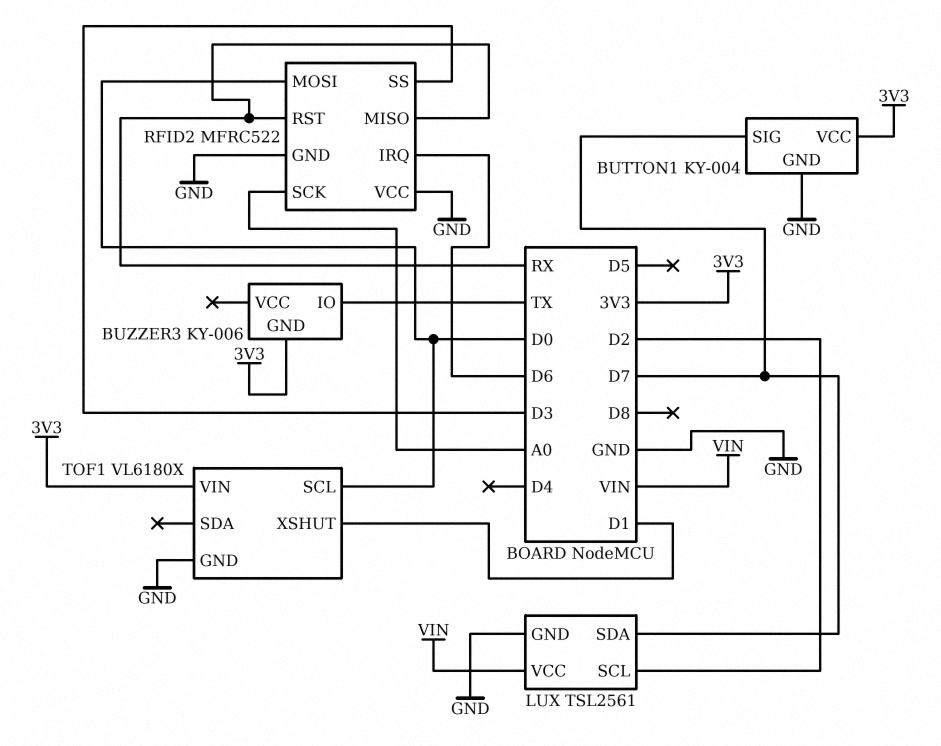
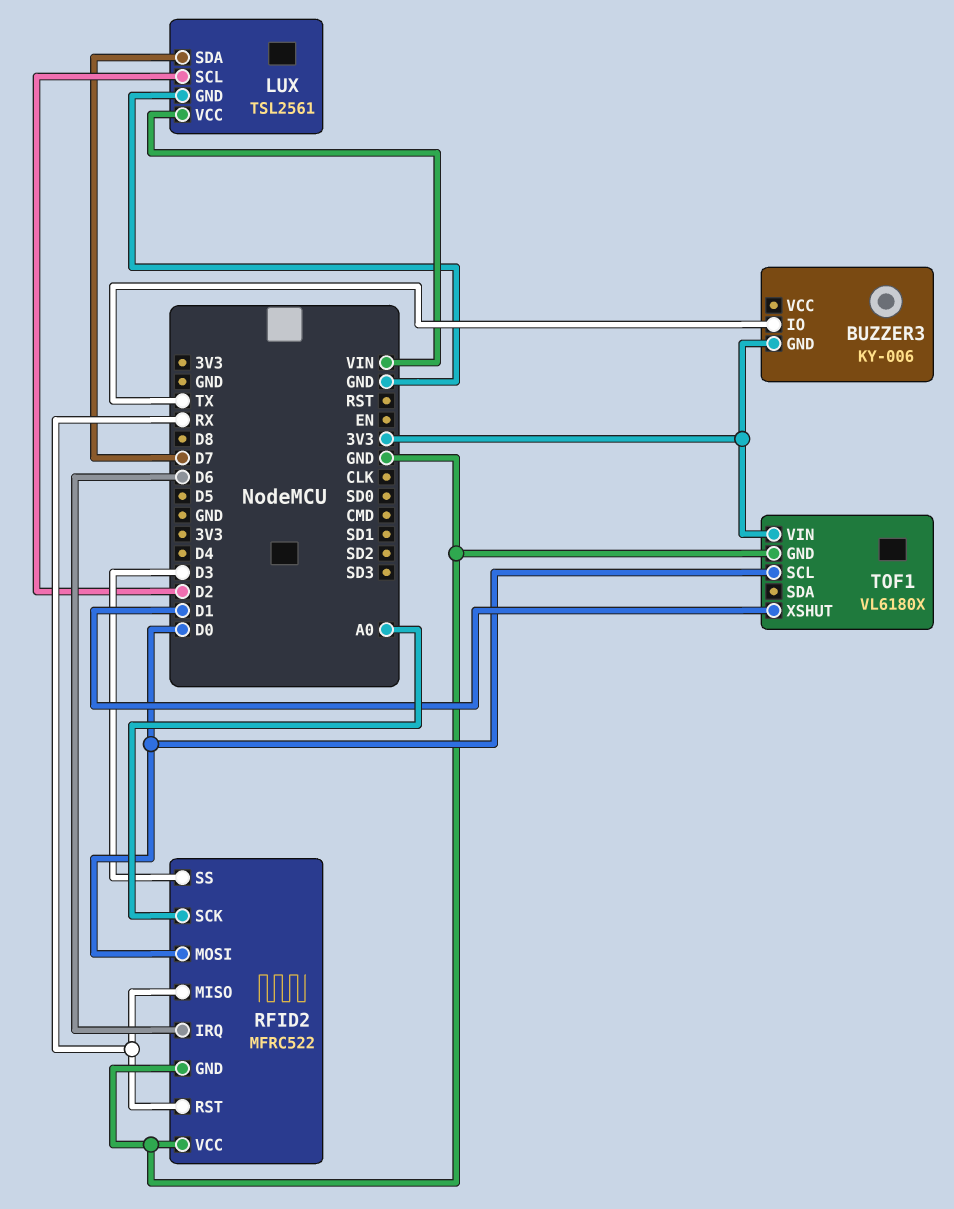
BUTTON1: KY-004 -> none
BUTTON1 pin GND: GND -> none
BUTTON1 pin SIG: D7 -> none
BUTTON1 pin VCC: 3V3 -> none

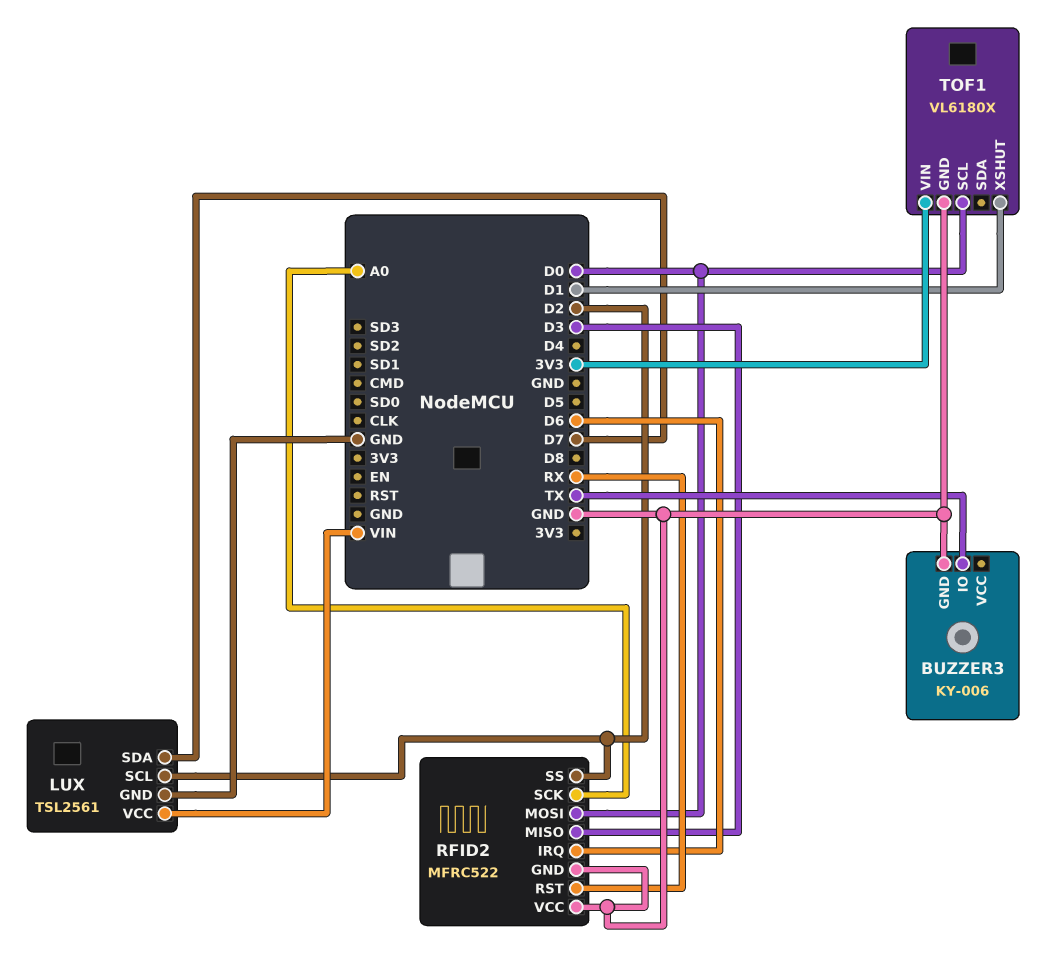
BUZZER3 pin GND: 3V3 -> GND
RFID2 pin MISO: RX -> D3
RFID2 pin SS: D3 -> D2

